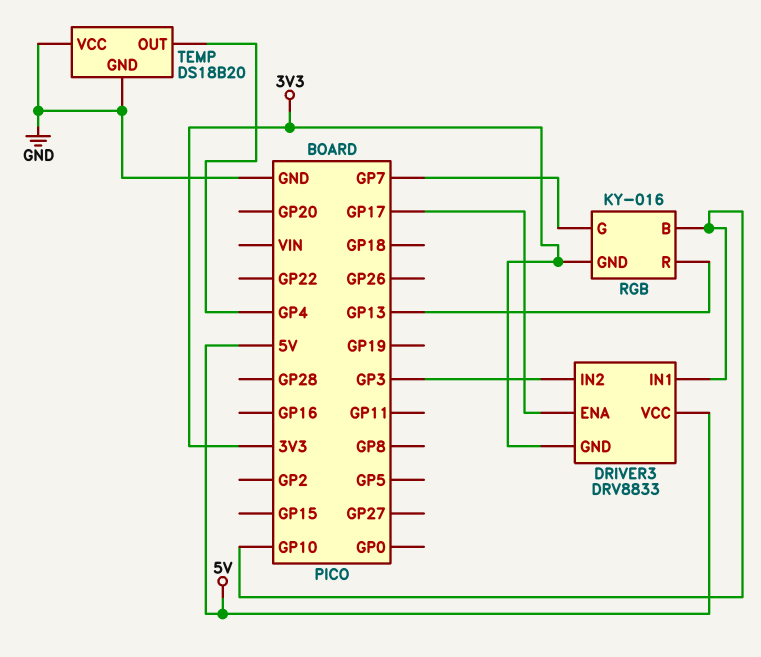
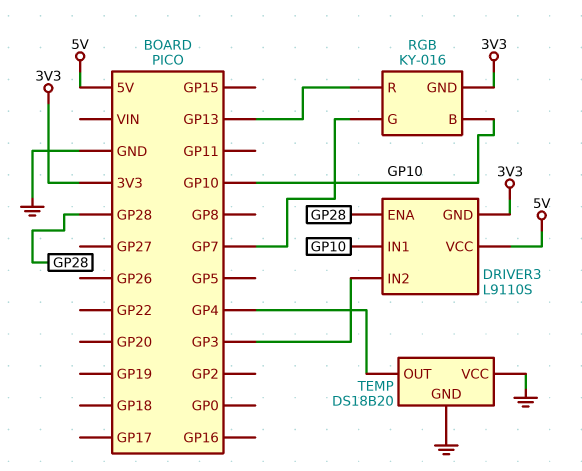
DRIVER3: DRV8833 -> L9110S
DRIVER3 pin ENA: GP17 -> GP28

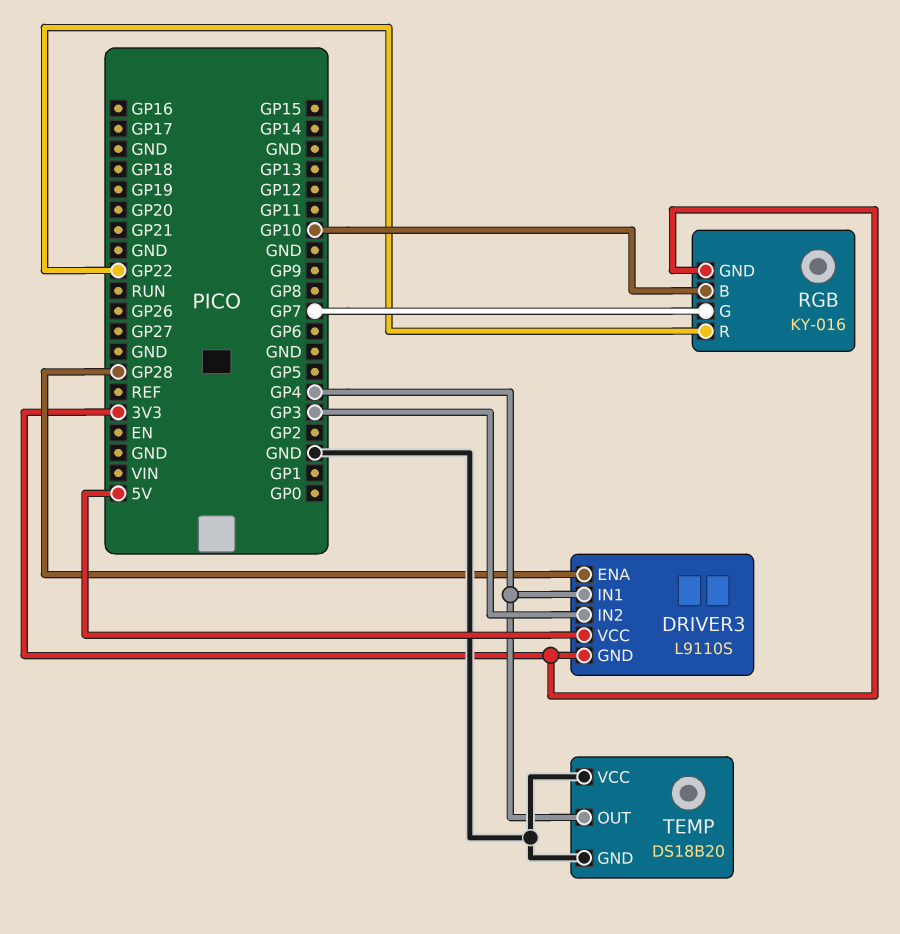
DRIVER3 pin IN1: GP10 -> GP4
RGB pin R: GP13 -> GP22

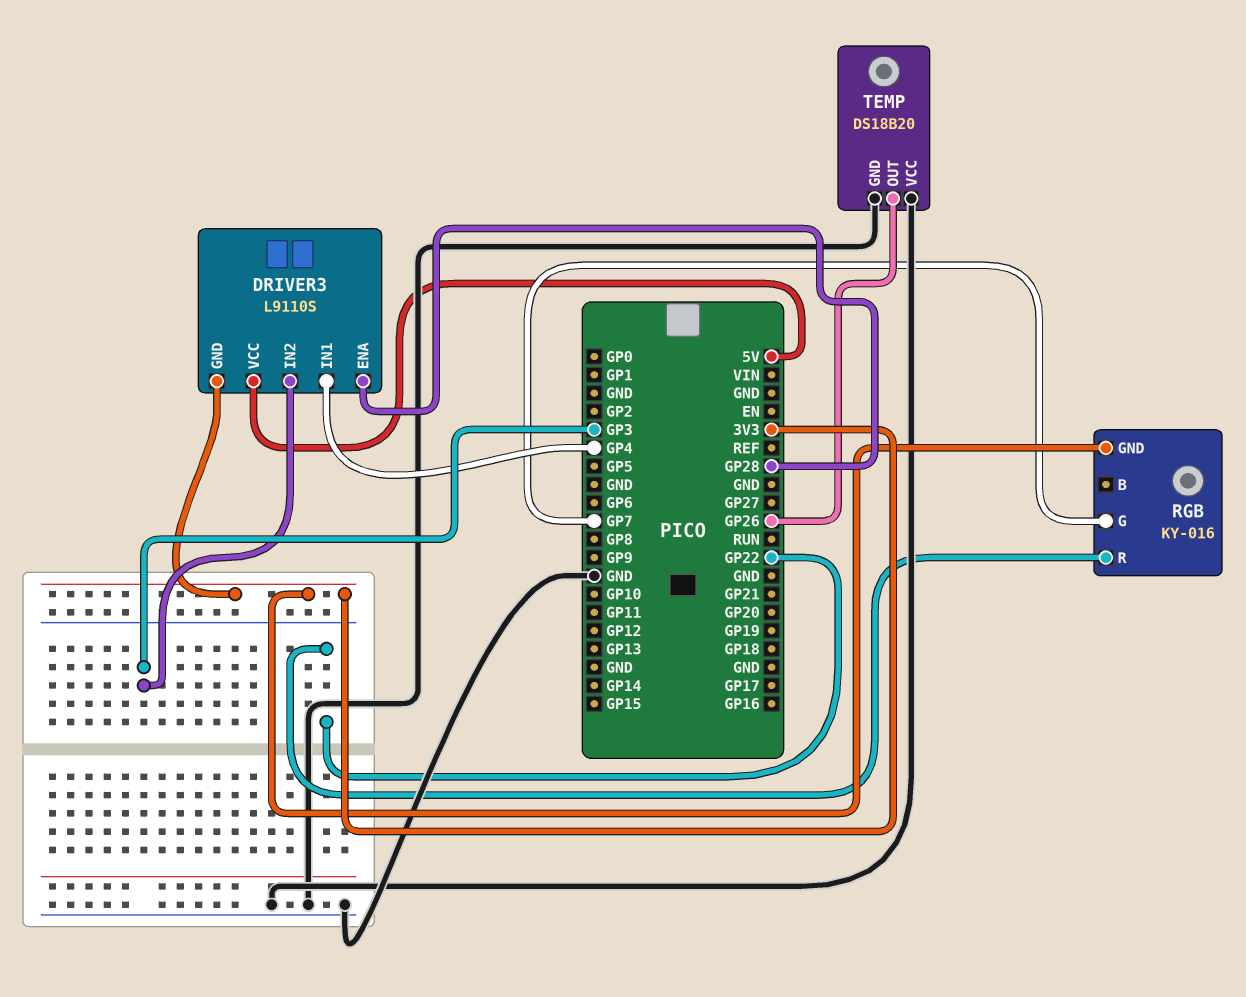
RGB pin B: GP10 -> none
TEMP pin OUT: GP4 -> GP26

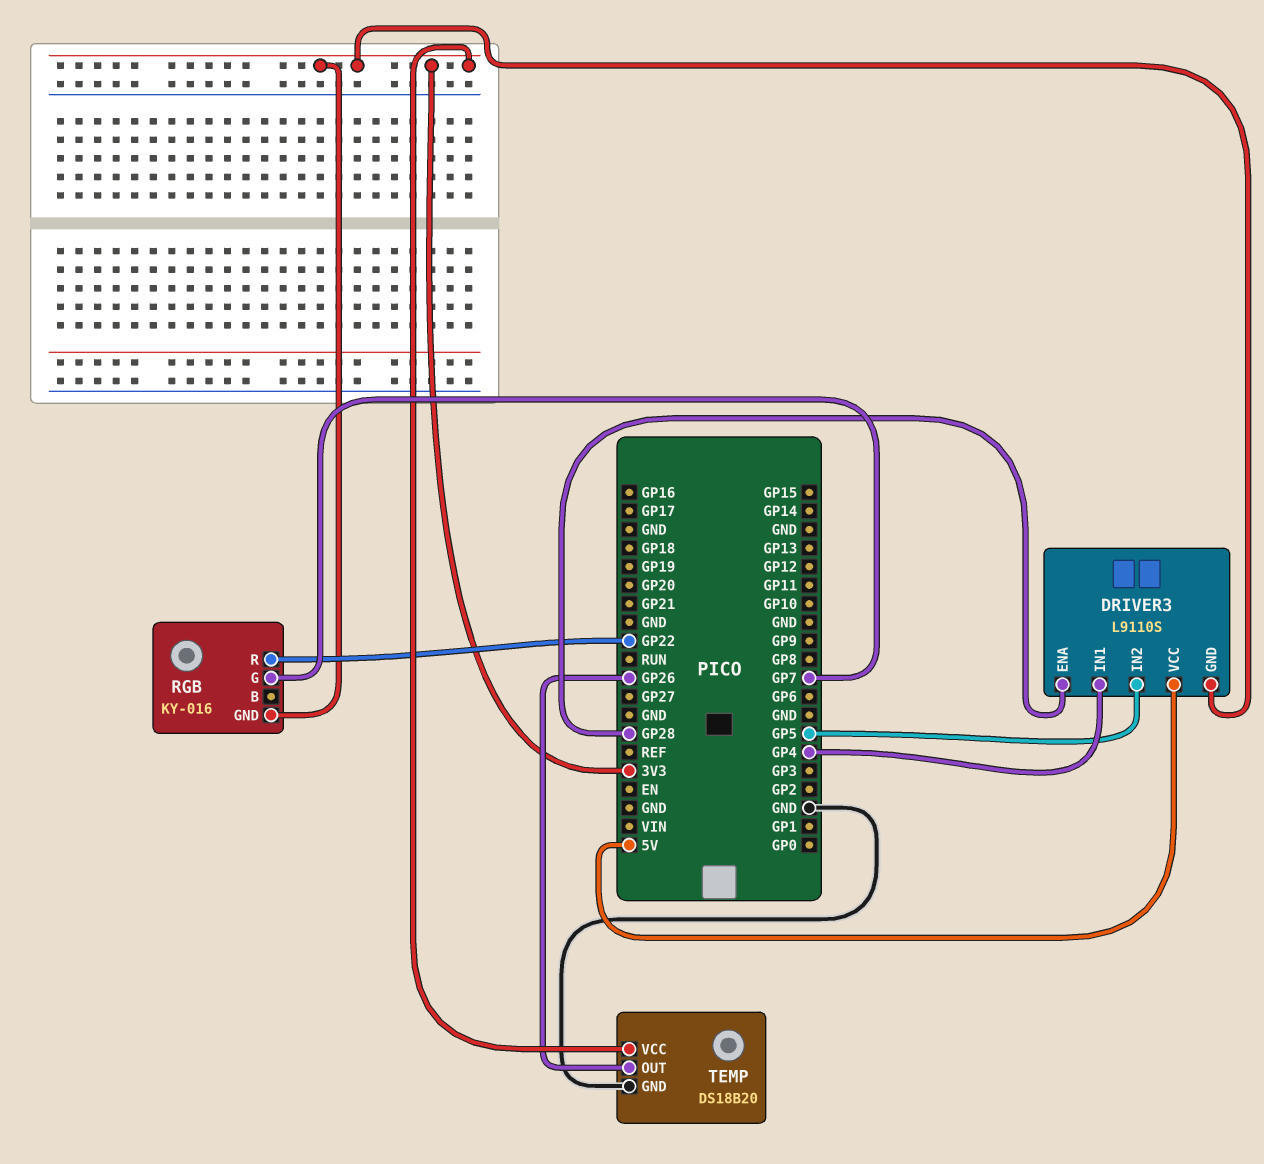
DRIVER3 pin IN2: GP3 -> GP5
TEMP pin VCC: GND -> 3V3

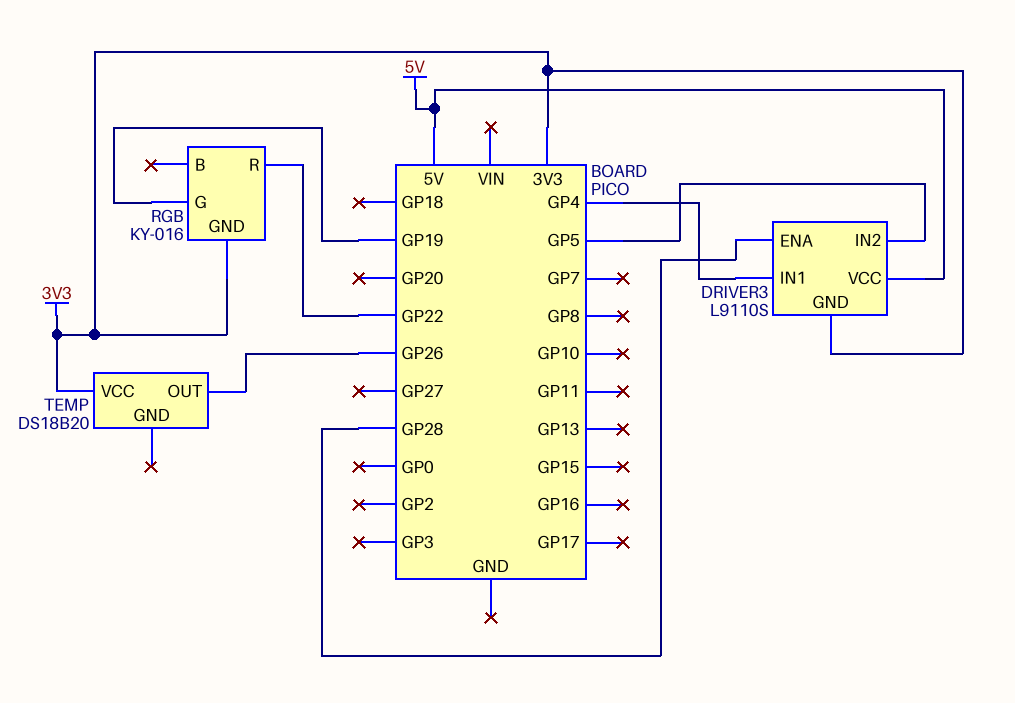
RGB pin G: GP7 -> GP19
TEMP pin GND: GND -> none

